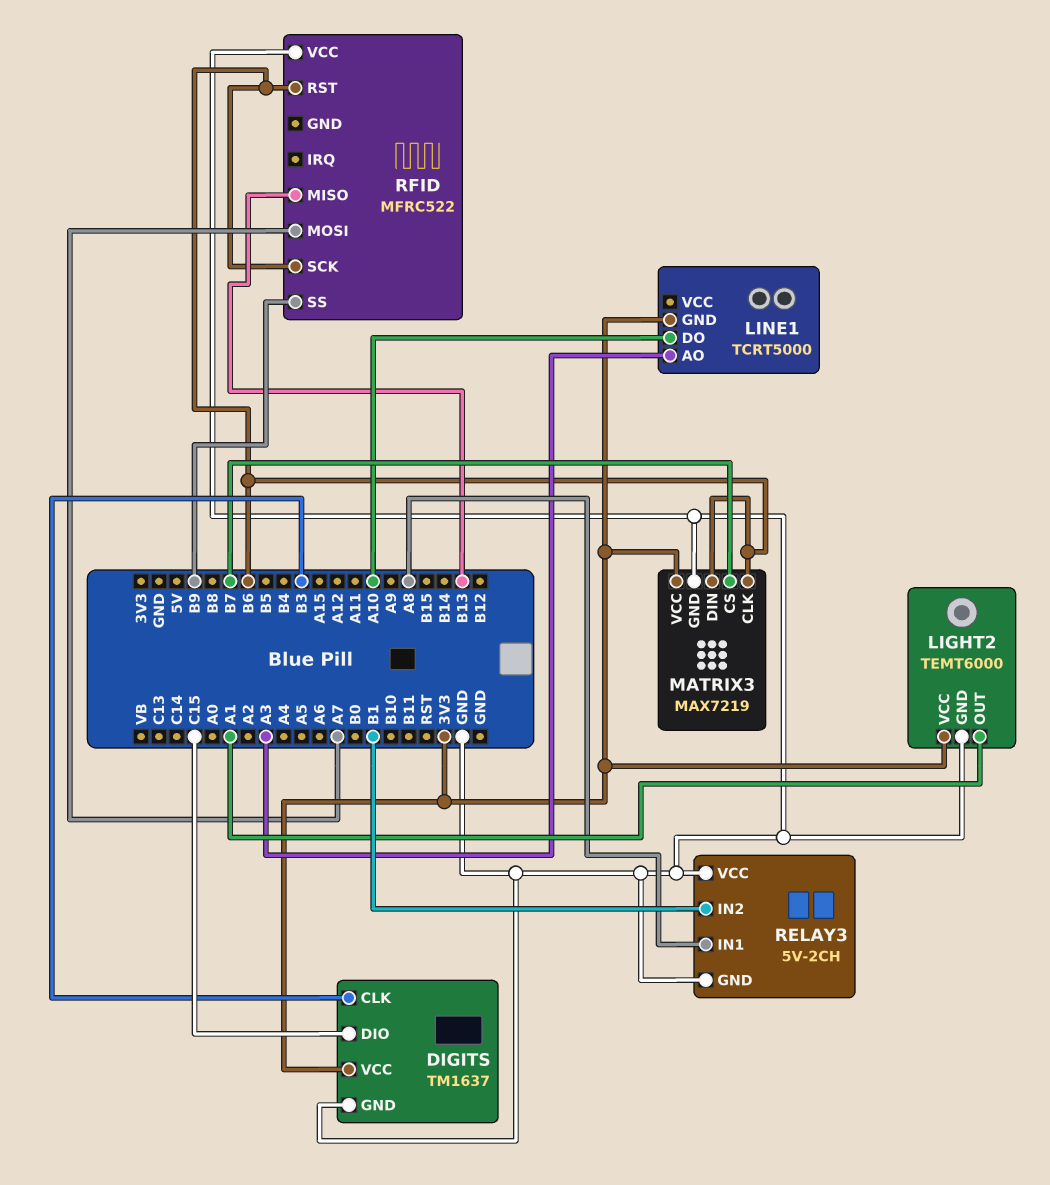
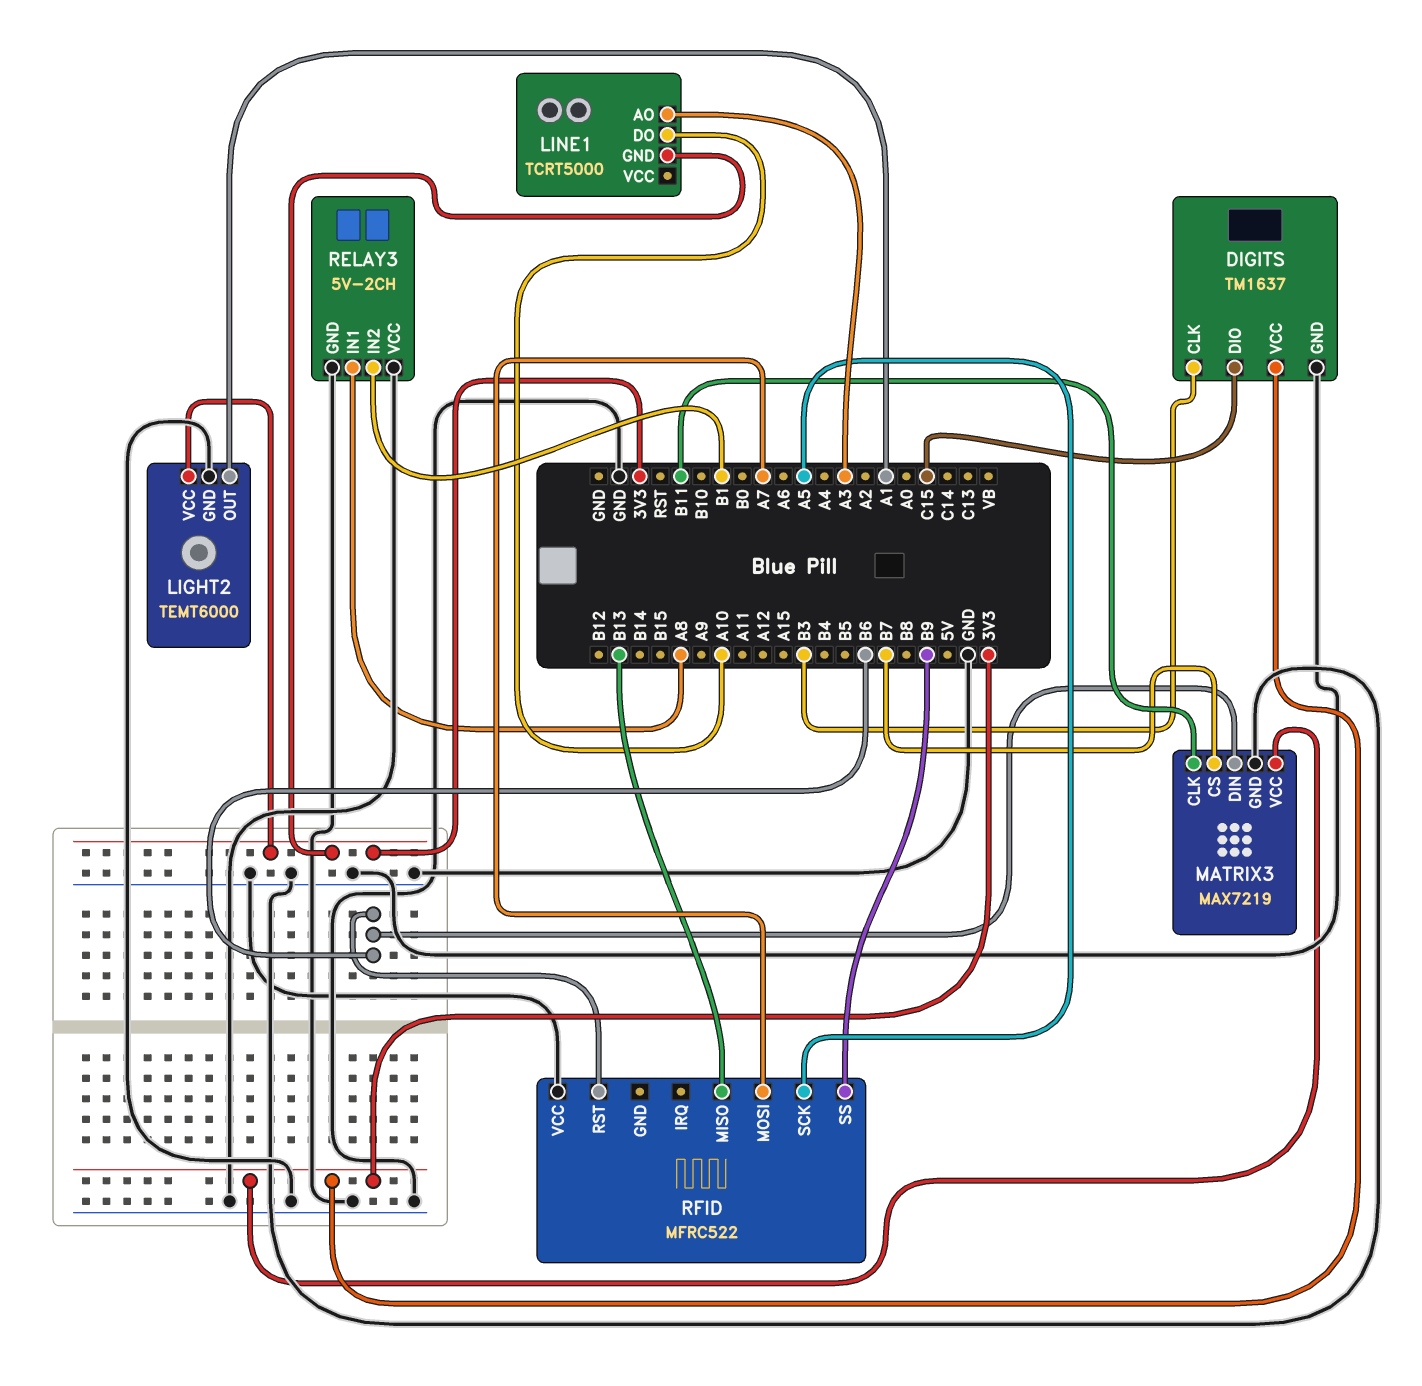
MATRIX3 pin CLK: B6 -> B11
RFID pin SCK: B6 -> A5

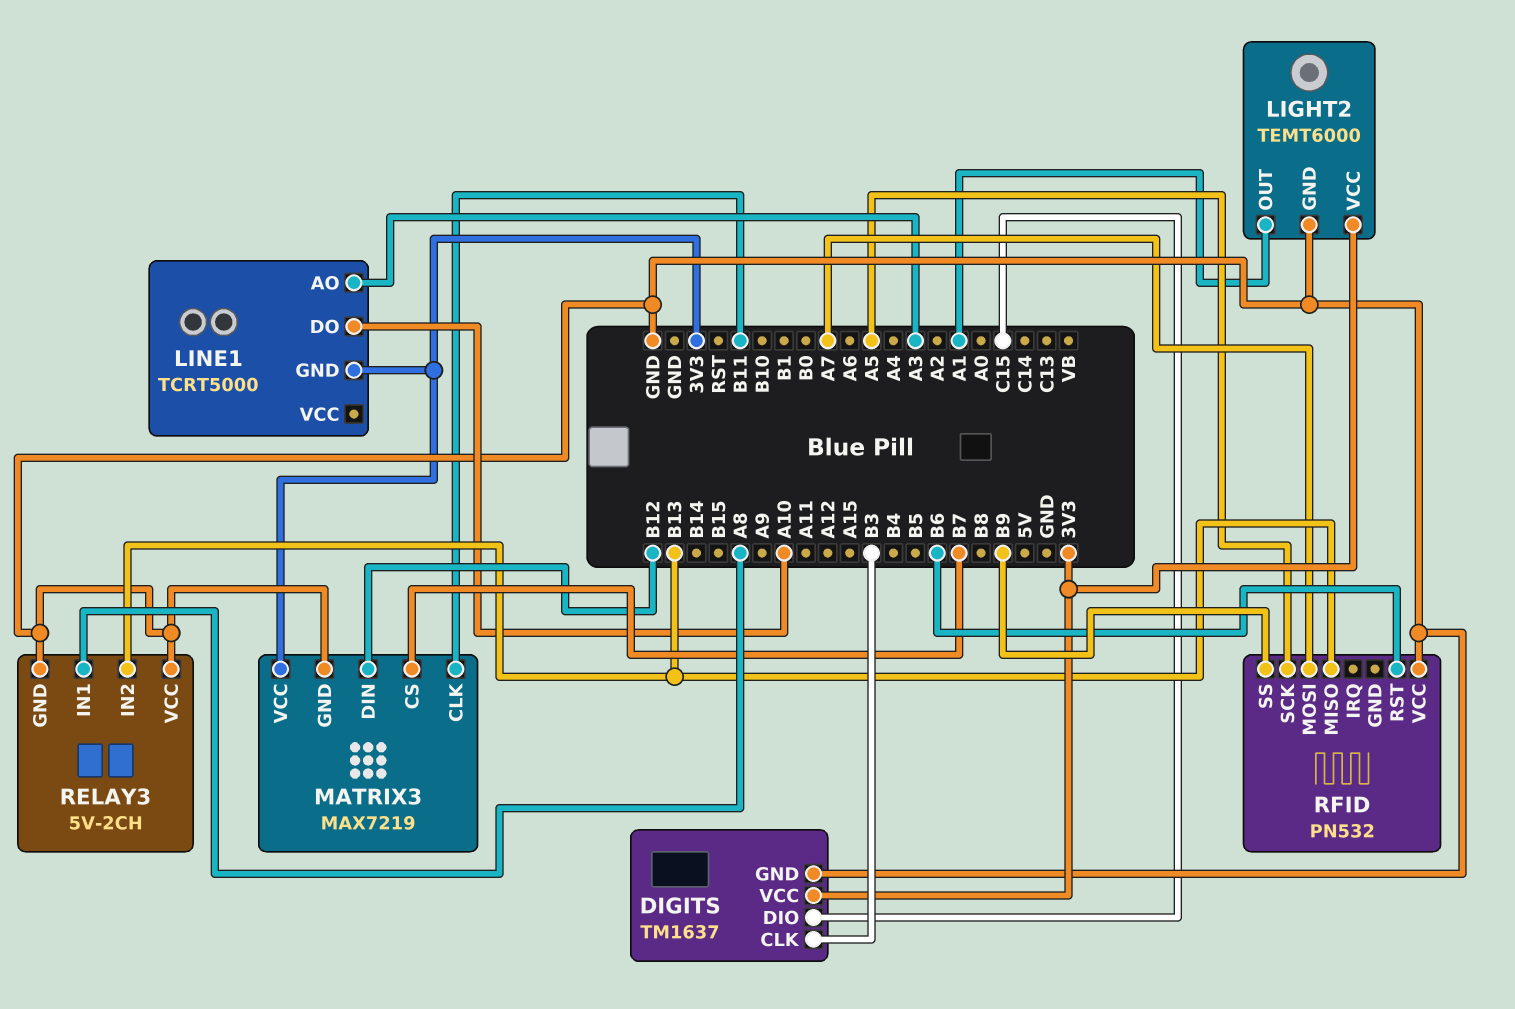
MATRIX3 pin DIN: B6 -> B12
RELAY3 pin IN2: B1 -> B13
RFID: MFRC522 -> PN532

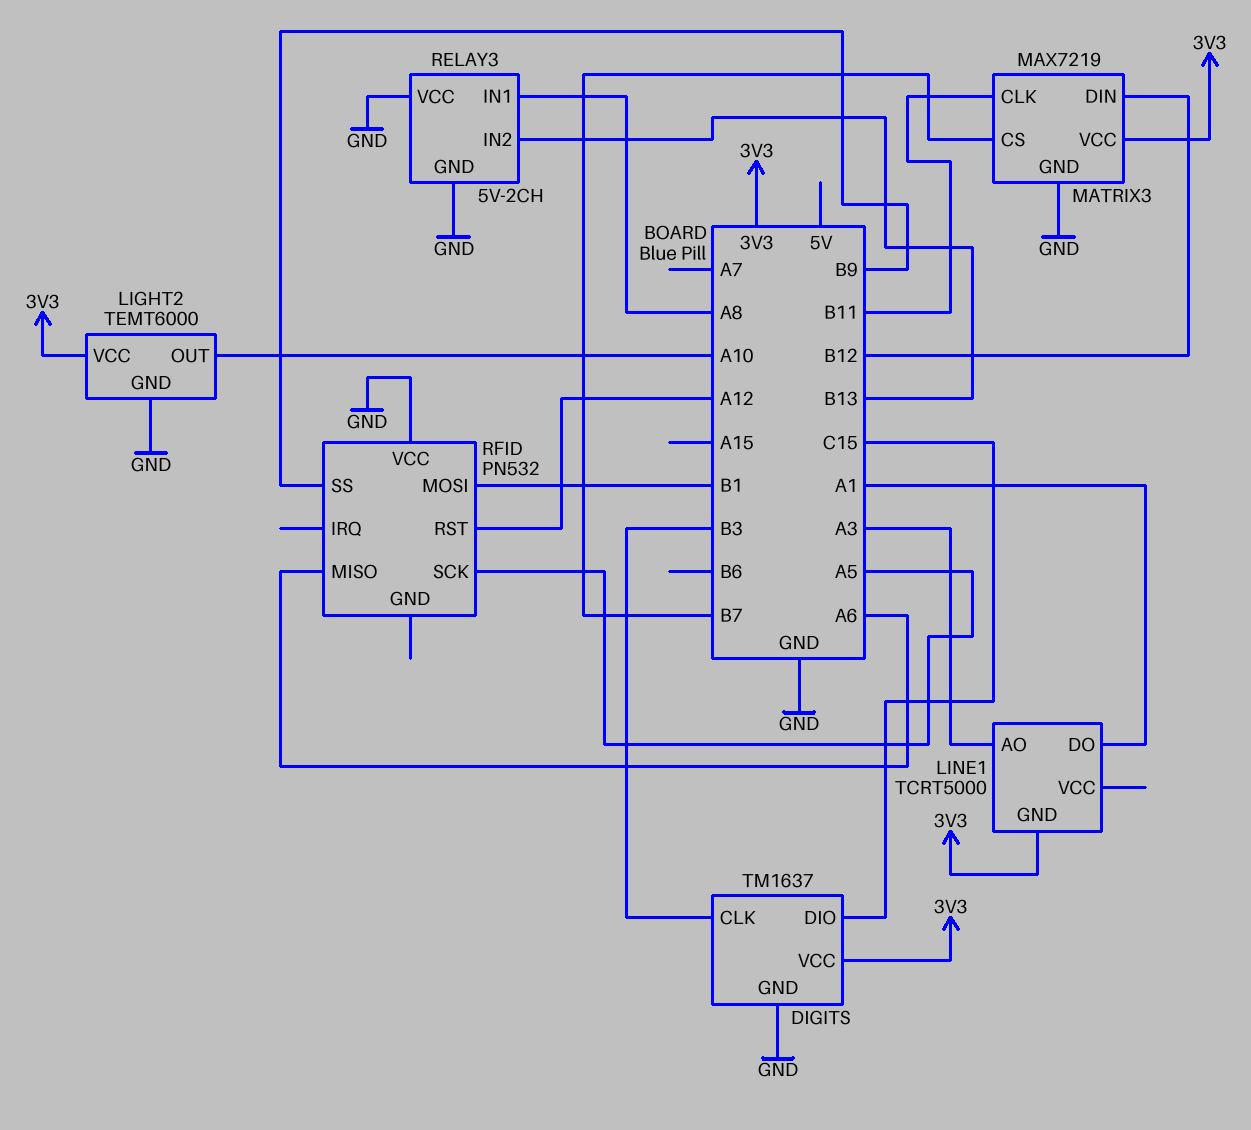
LIGHT2 pin OUT: A1 -> A10
LINE1 pin DO: A10 -> A1
RFID pin MISO: B13 -> A6
RFID pin MOSI: A7 -> B1
RFID pin RST: B6 -> A12

